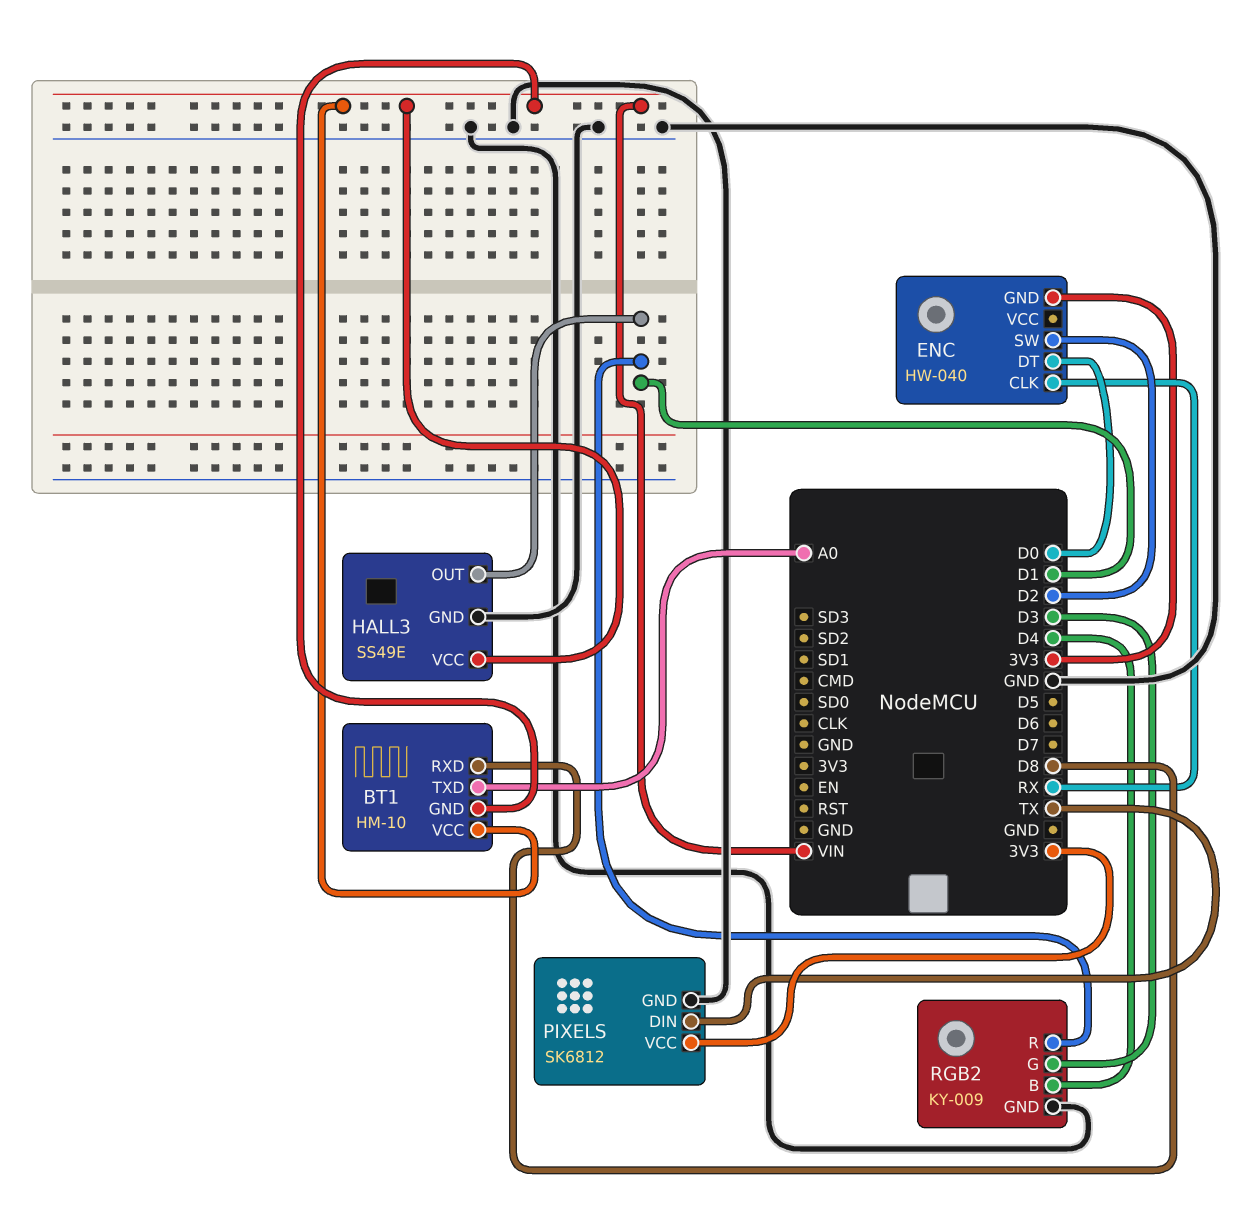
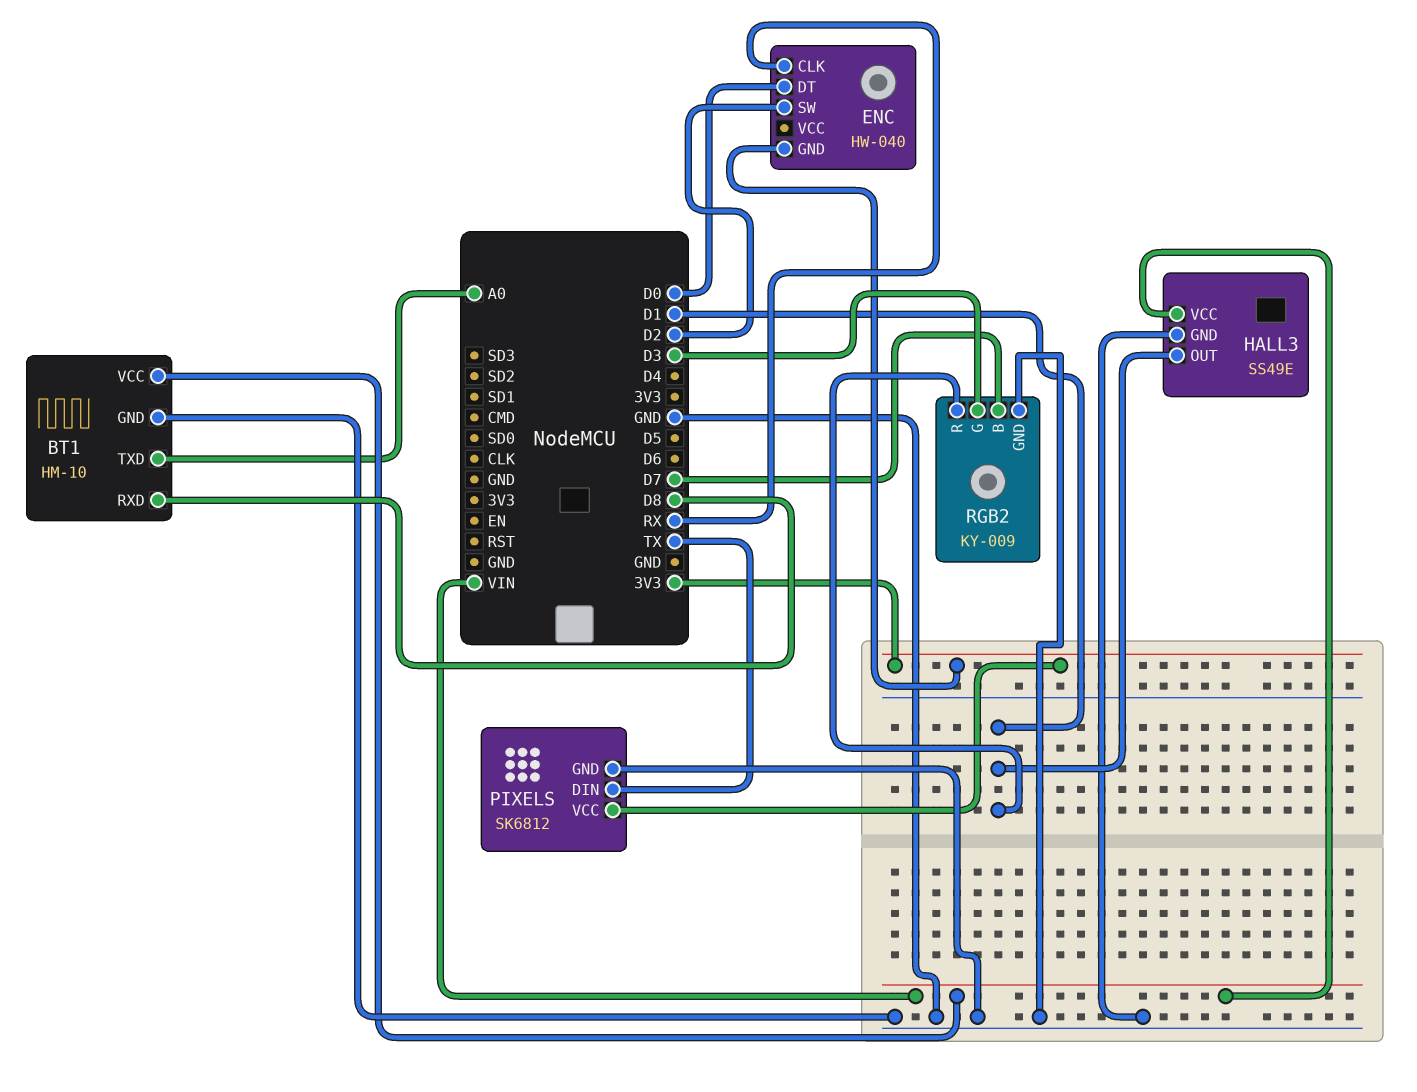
BT1 pin GND: VIN -> GND
RGB2 pin B: D4 -> D7

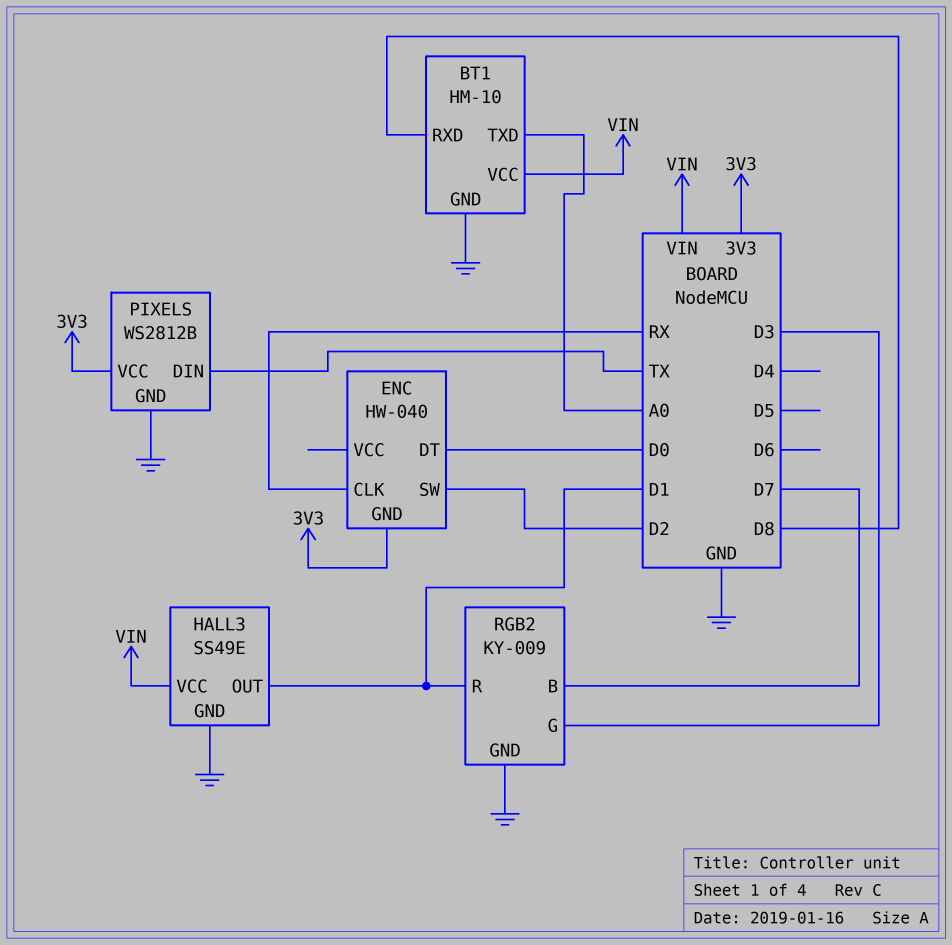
PIXELS: SK6812 -> WS2812B

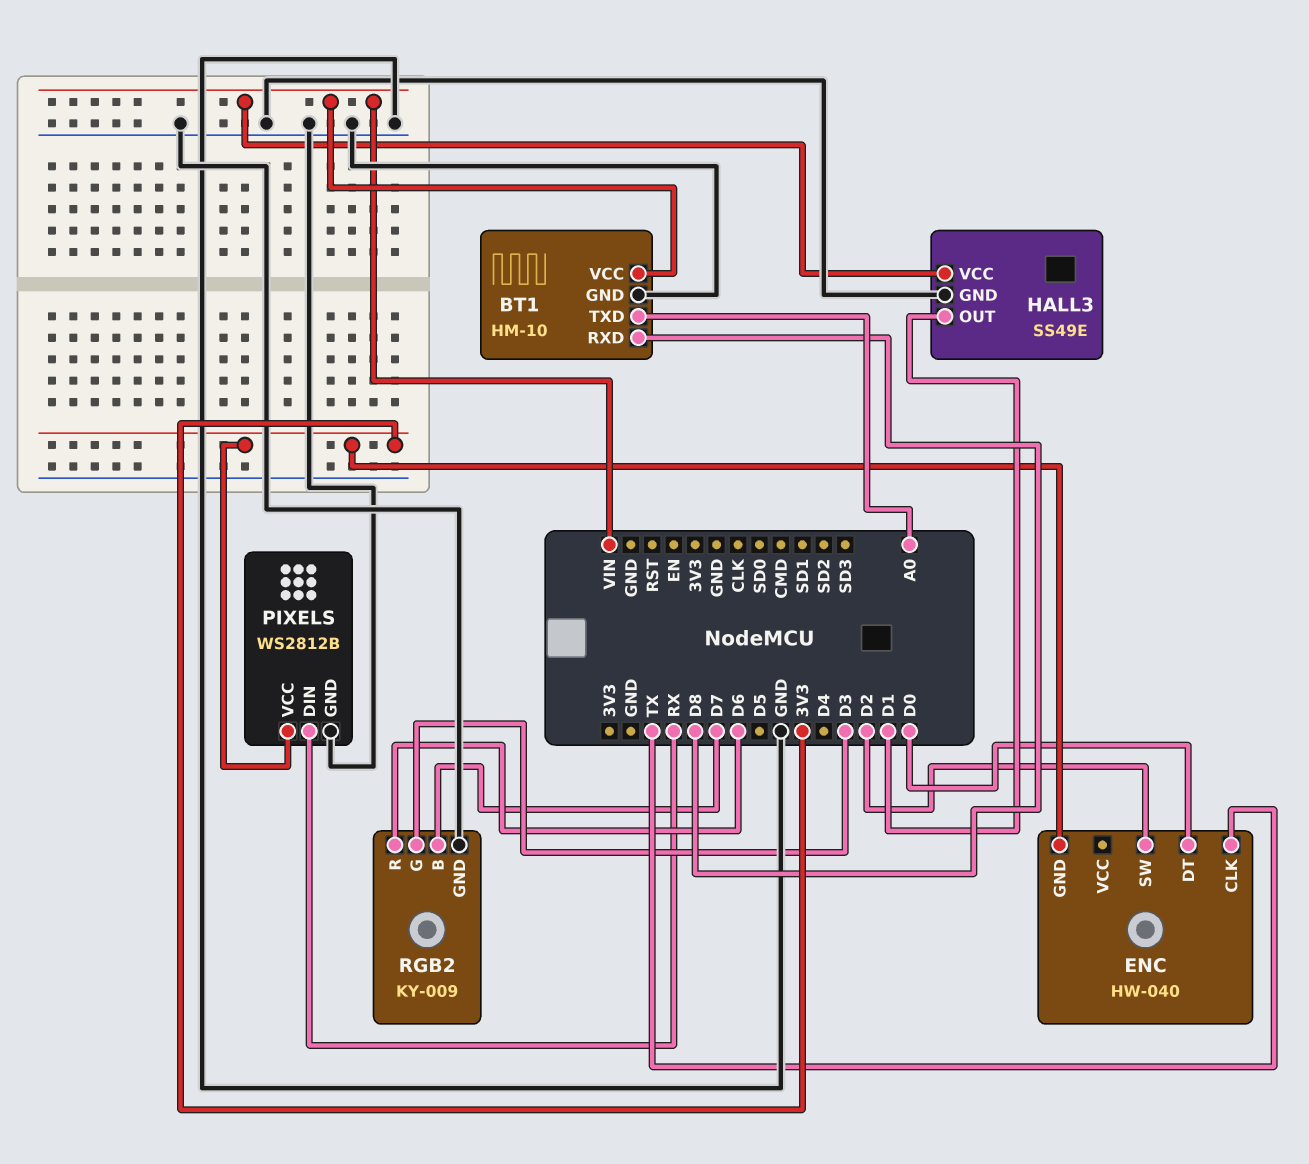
ENC pin CLK: RX -> TX
PIXELS pin DIN: TX -> RX
RGB2 pin R: D1 -> D6

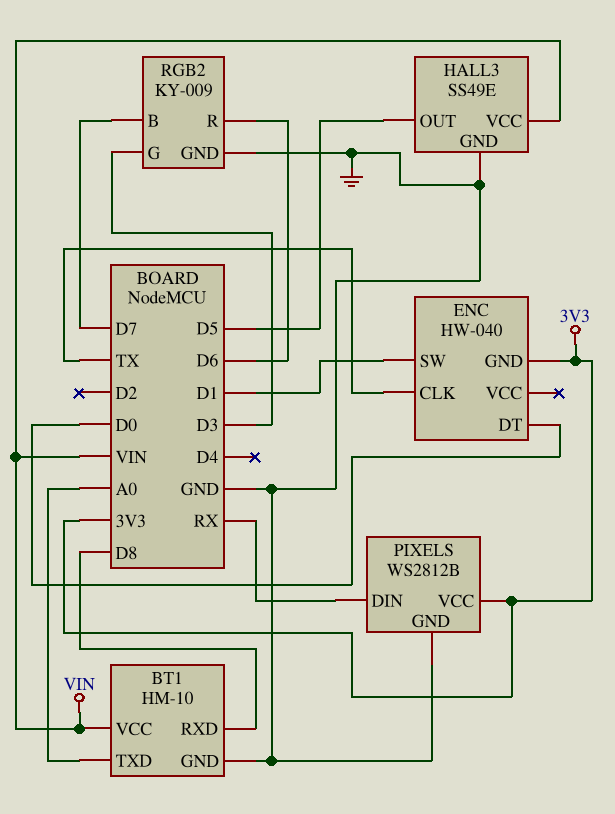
ENC pin SW: D2 -> D1
HALL3 pin OUT: D1 -> D5

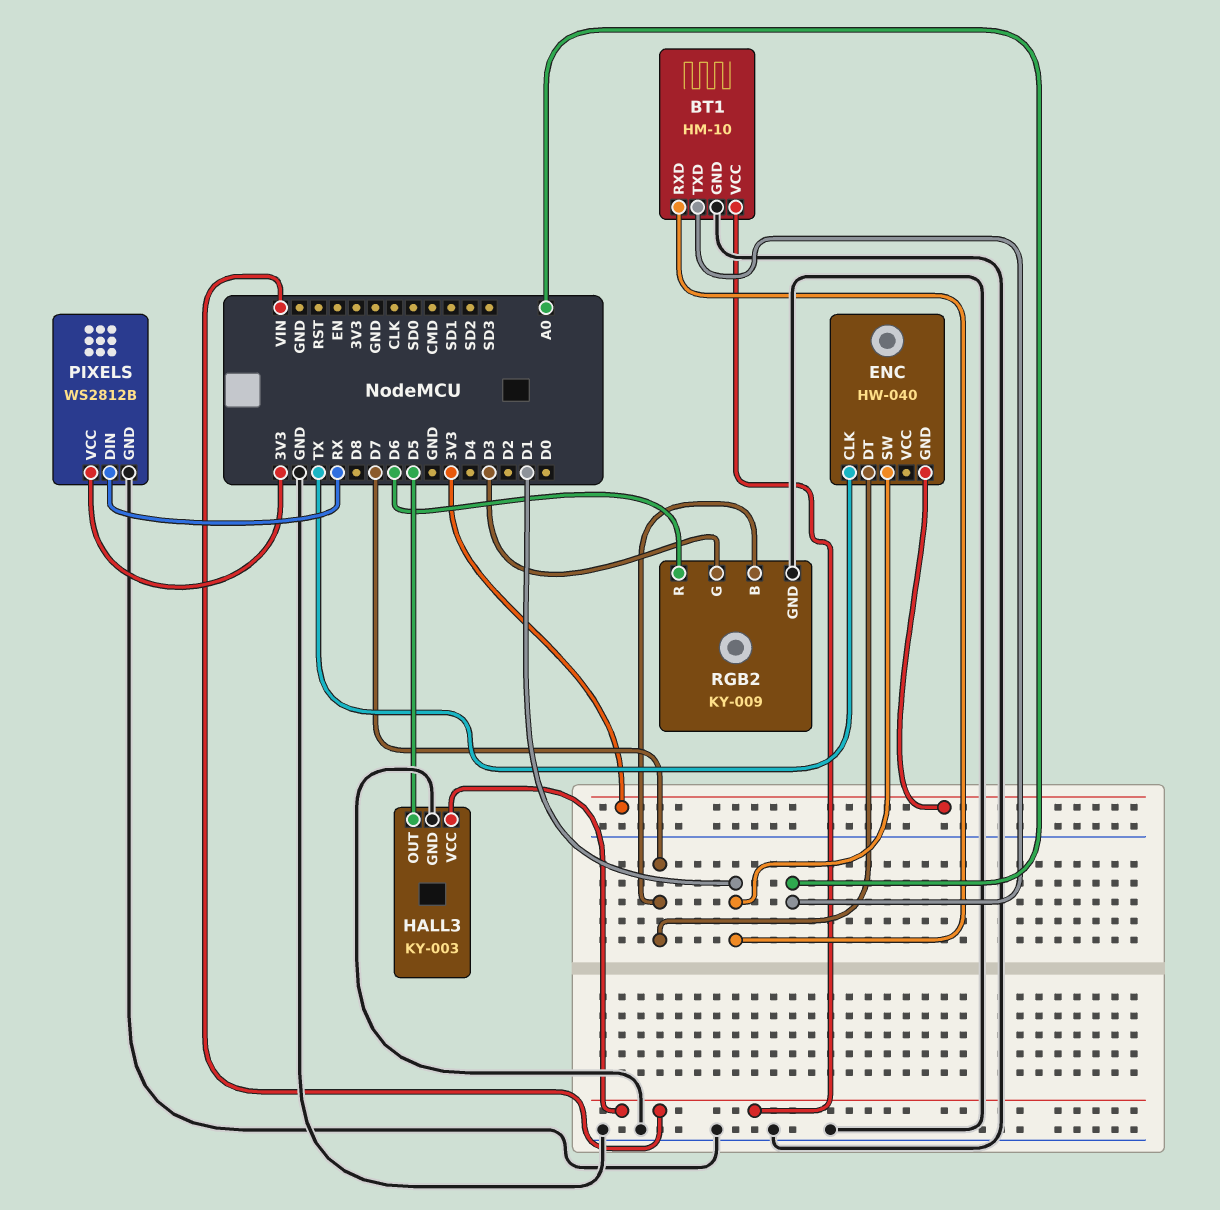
BT1 pin RXD: D8 -> D1
ENC pin DT: D0 -> D7
HALL3: SS49E -> KY-003

